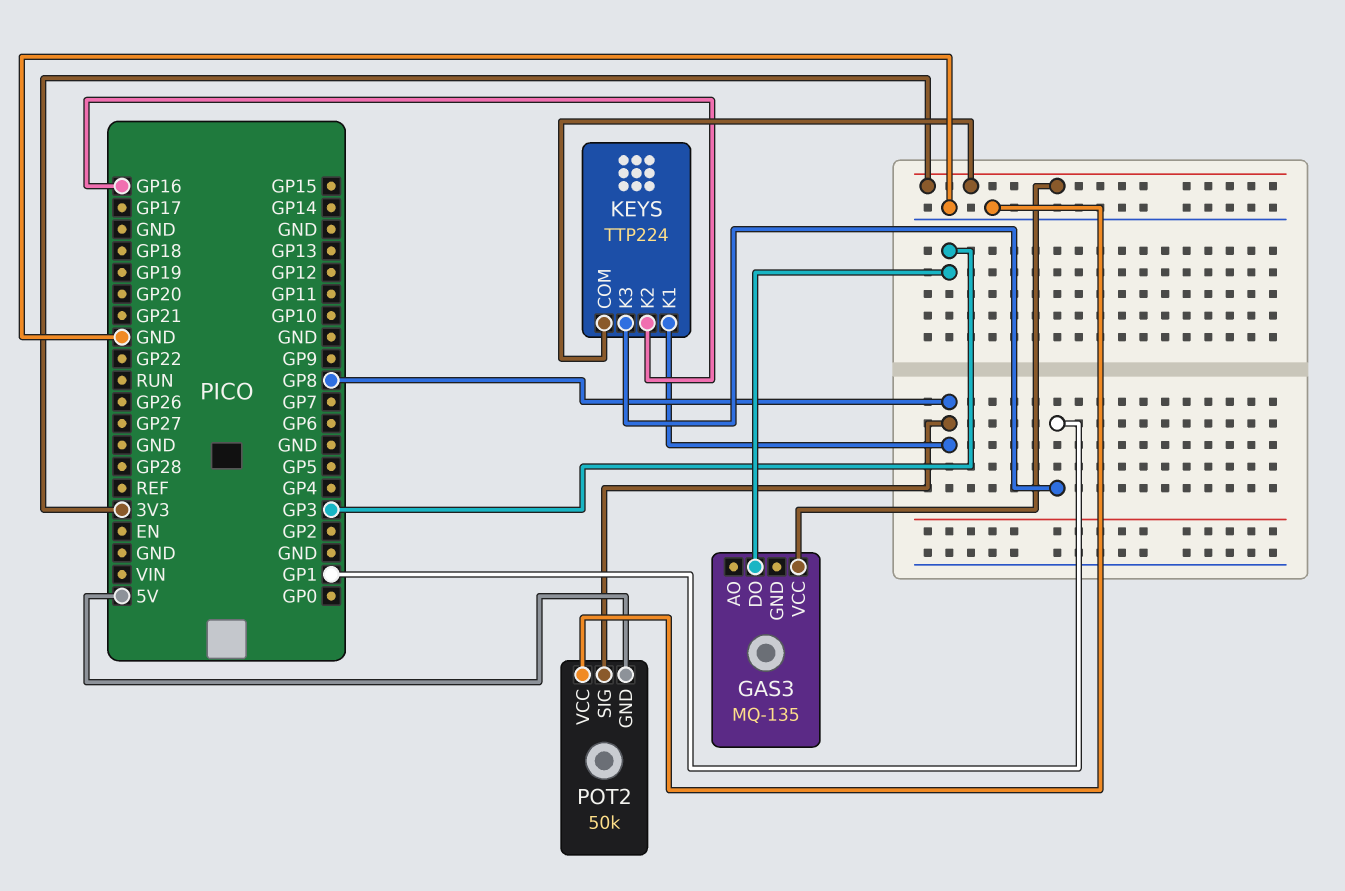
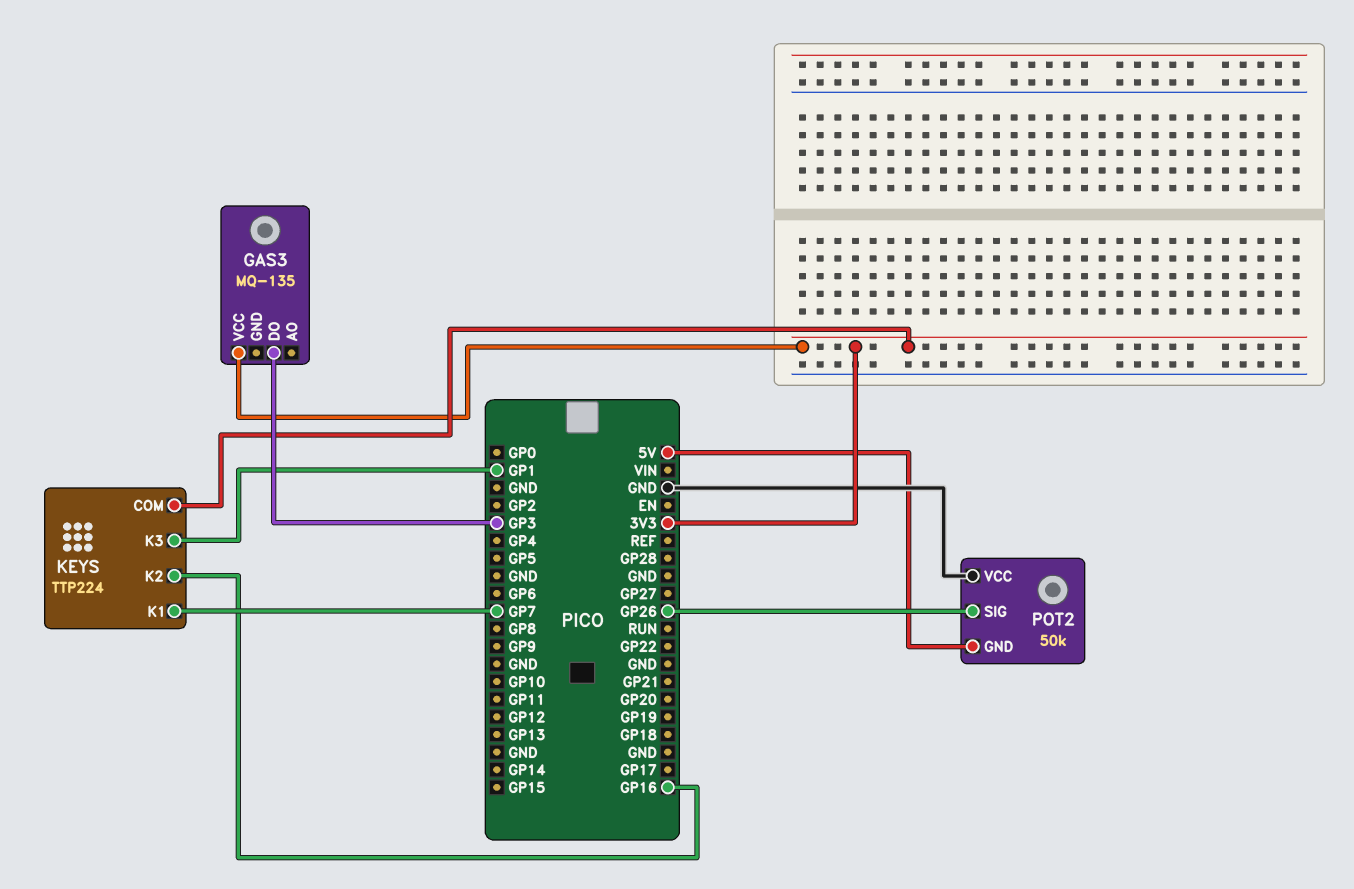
KEYS pin K1: GP8 -> GP7
POT2 pin SIG: GP8 -> GP26

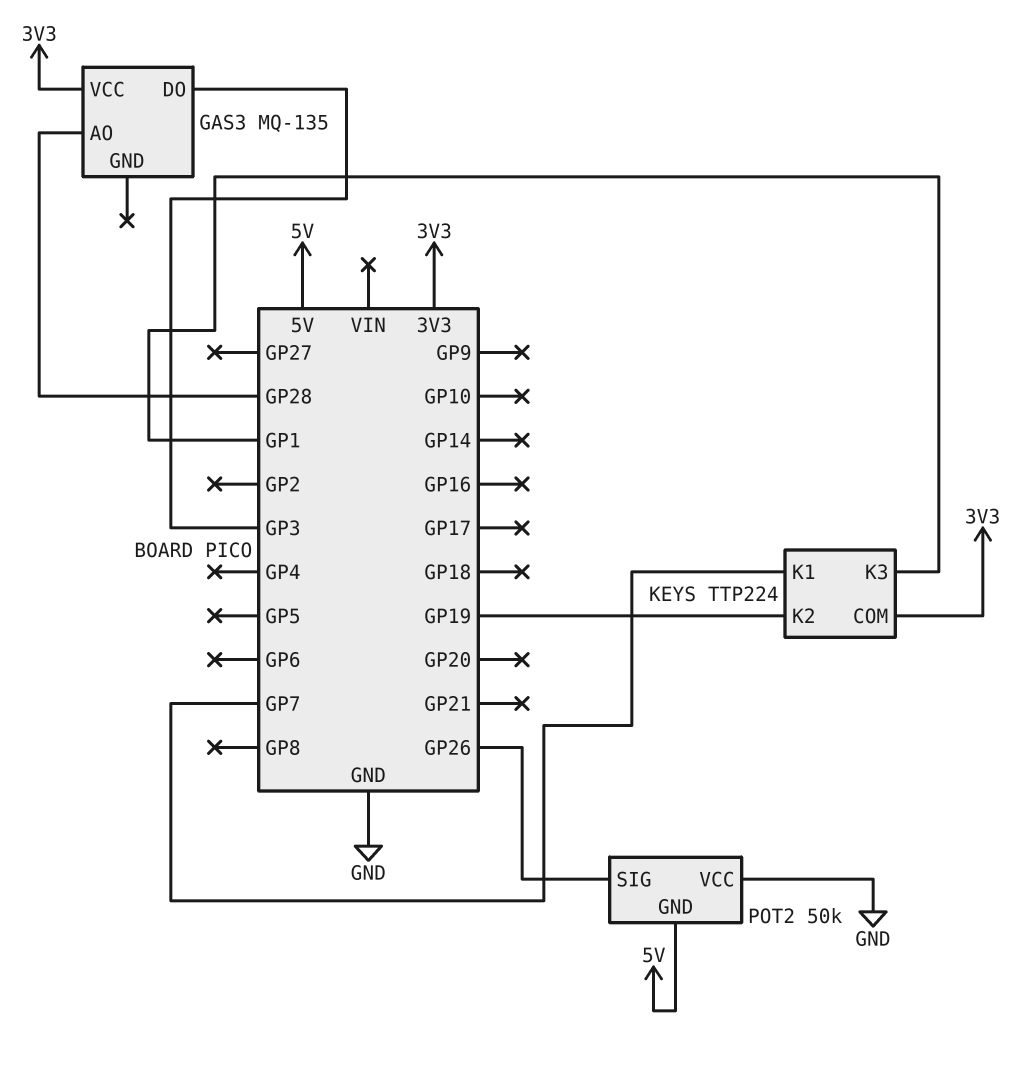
GAS3 pin AO: none -> GP28
KEYS pin K2: GP16 -> GP19

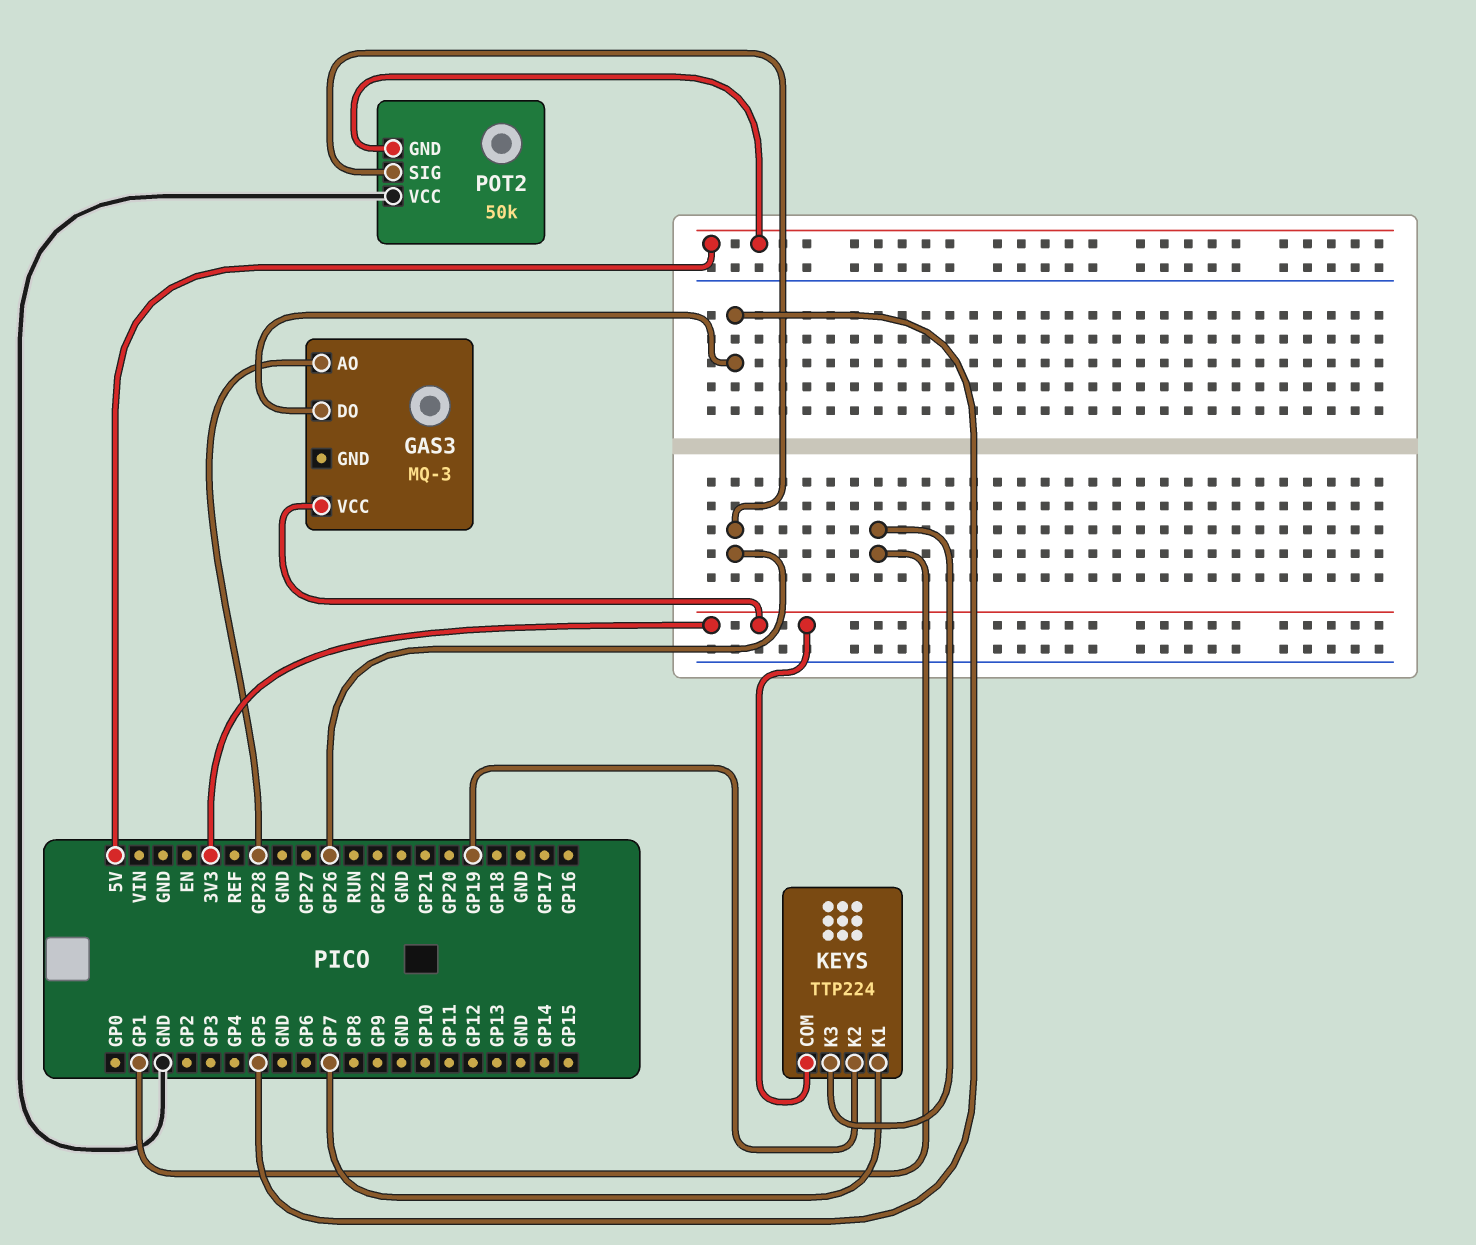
GAS3: MQ-135 -> MQ-3
GAS3 pin DO: GP3 -> GP5

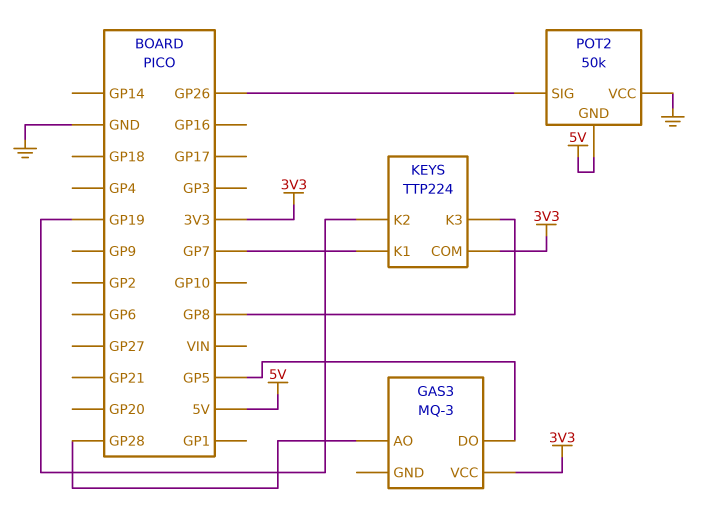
KEYS pin K3: GP1 -> GP8

